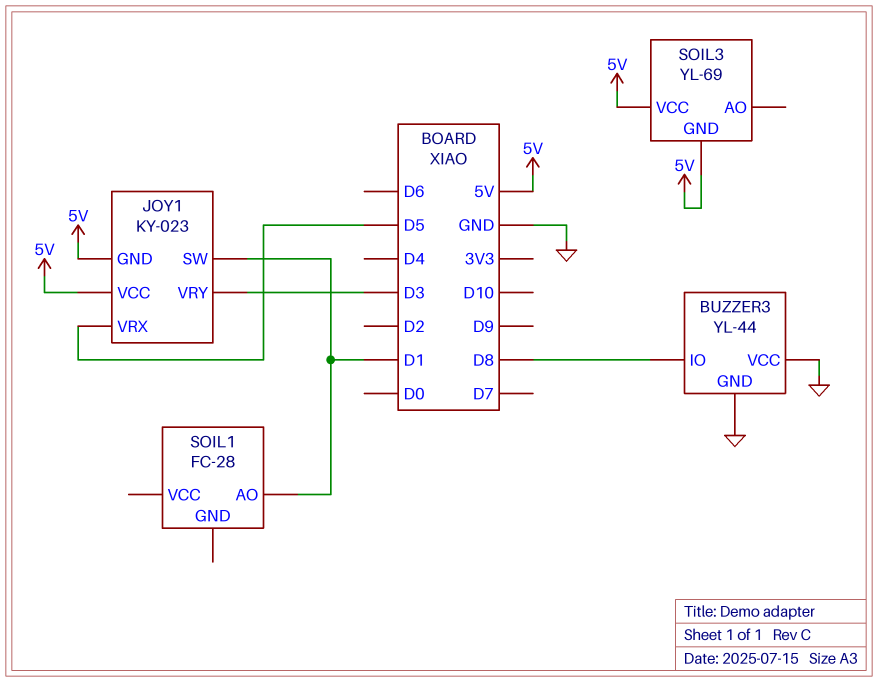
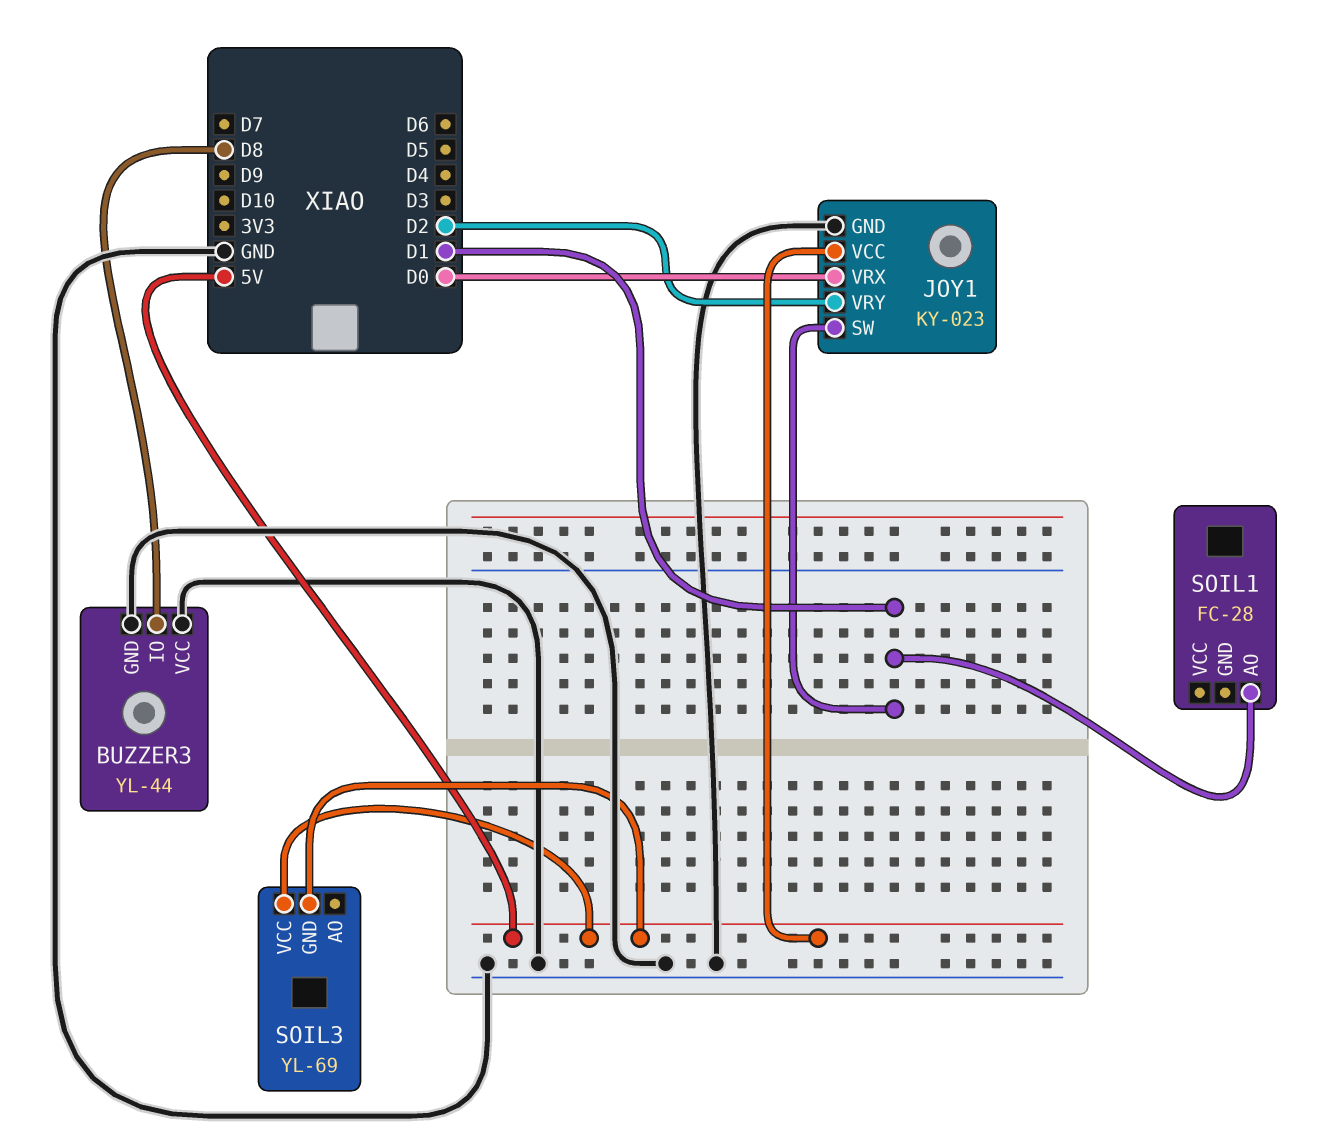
JOY1 pin GND: 5V -> GND
JOY1 pin VRX: D5 -> D0
JOY1 pin VRY: D3 -> D2

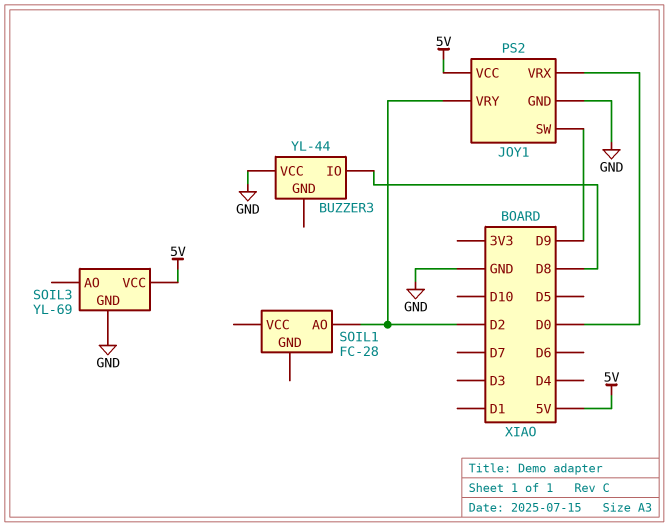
BUZZER3 pin GND: GND -> none
JOY1: KY-023 -> PS2
JOY1 pin SW: D1 -> D9
SOIL1 pin AO: D1 -> D2
SOIL3 pin GND: 5V -> GND

